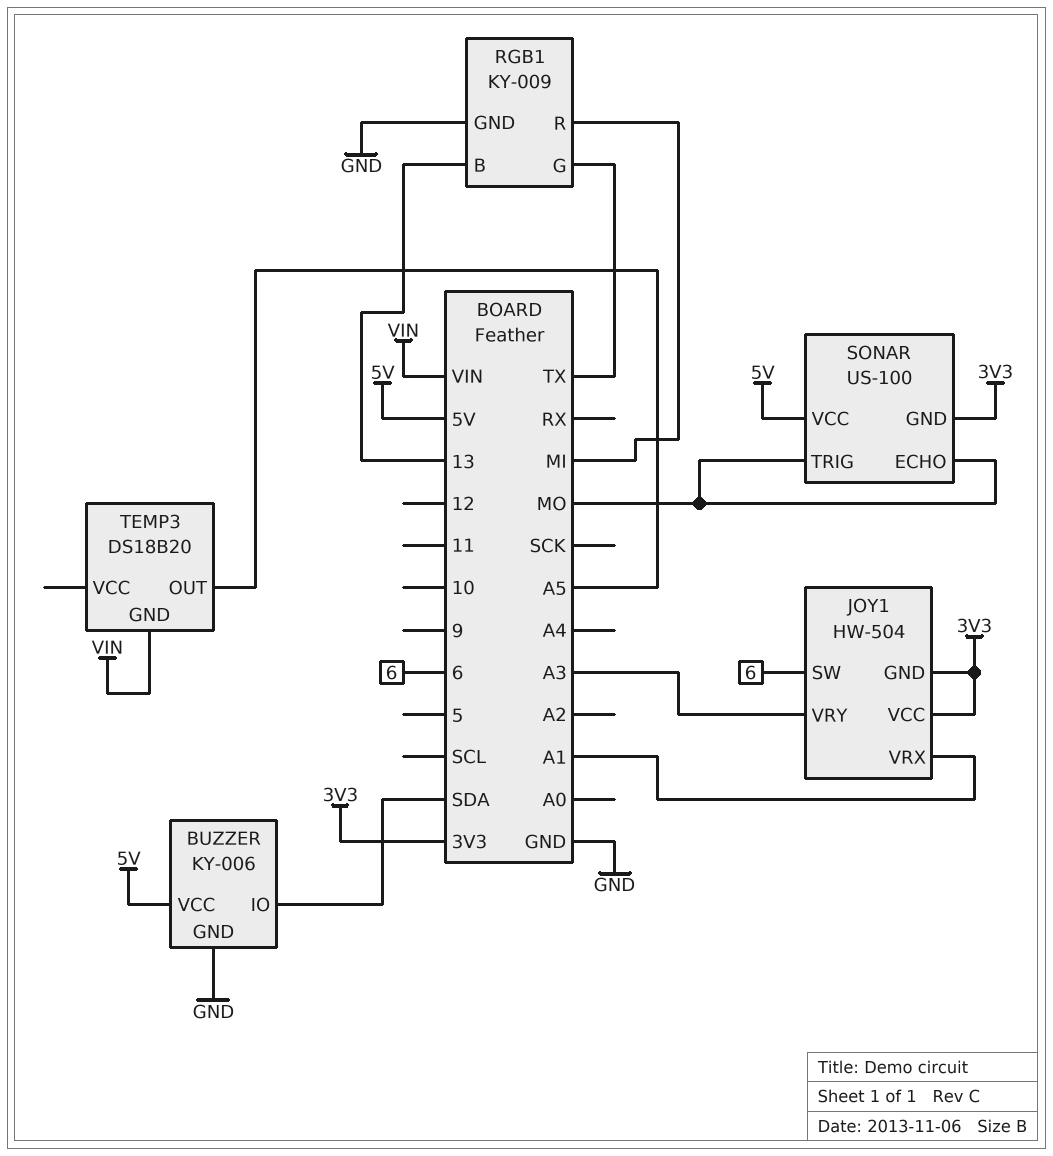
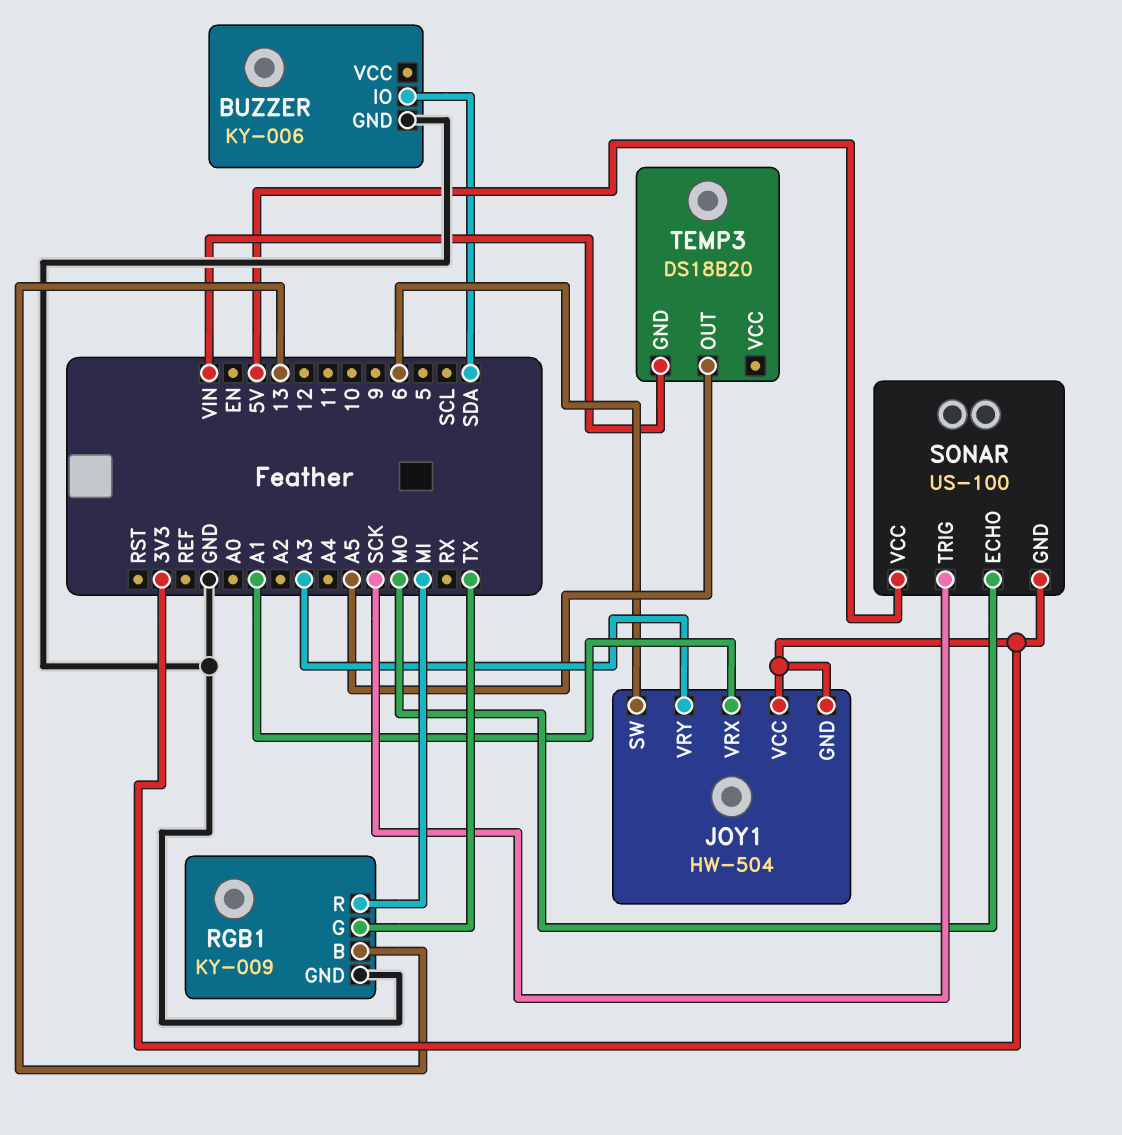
BUZZER pin VCC: 5V -> none
SONAR pin TRIG: MO -> SCK

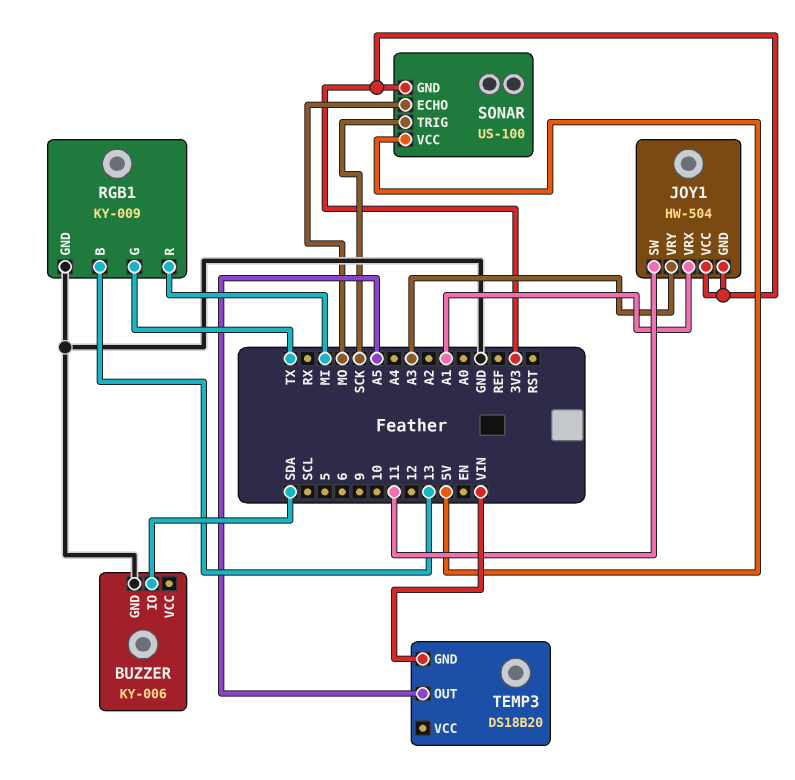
JOY1 pin SW: 6 -> 11

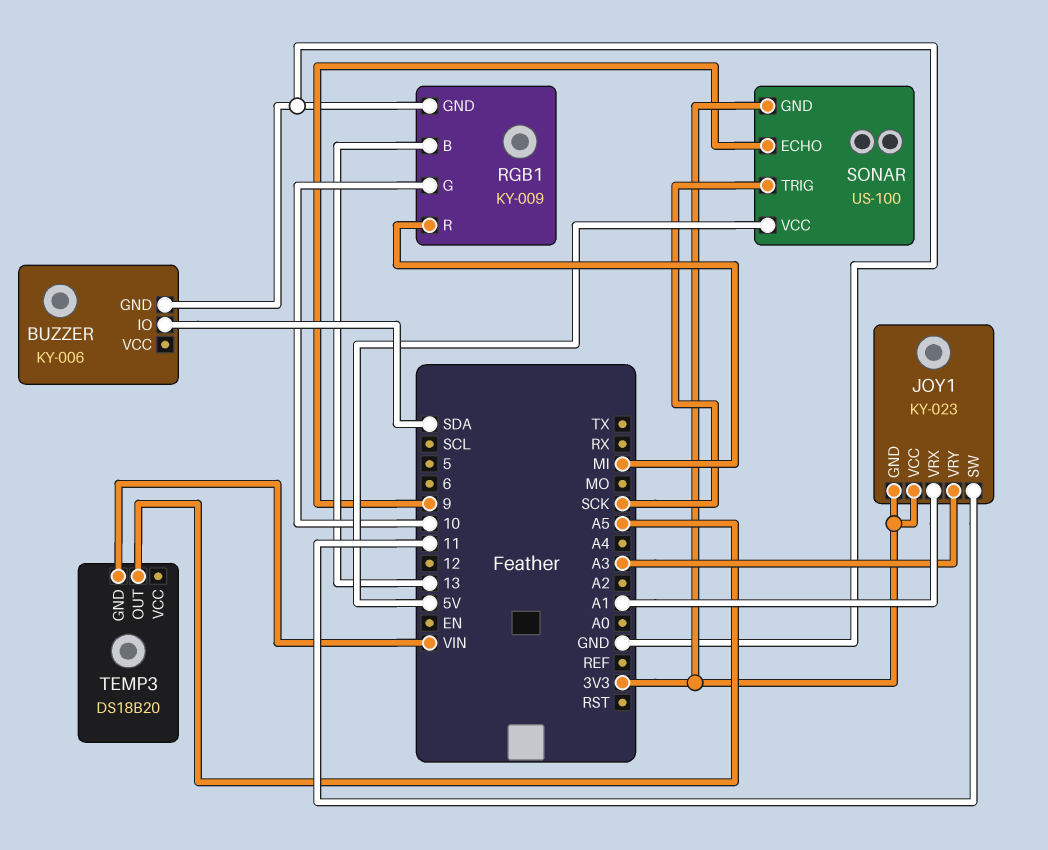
JOY1: HW-504 -> KY-023
RGB1 pin G: TX -> 10
SONAR pin ECHO: MO -> 9

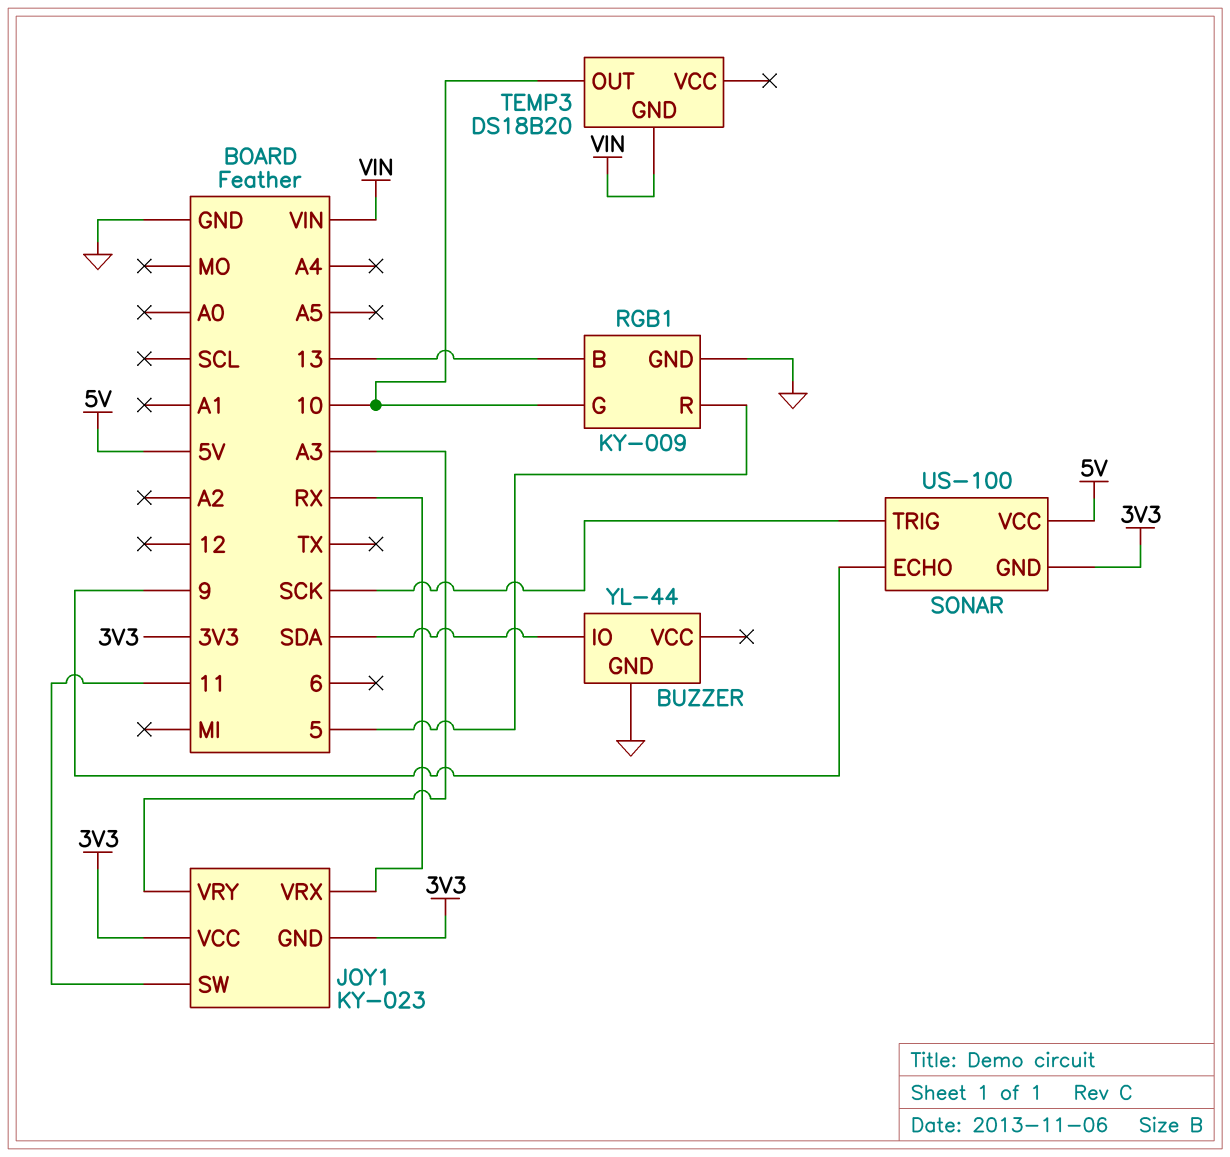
BUZZER: KY-006 -> YL-44
JOY1 pin VRX: A1 -> RX
RGB1 pin R: MI -> 5
TEMP3 pin OUT: A5 -> 10

